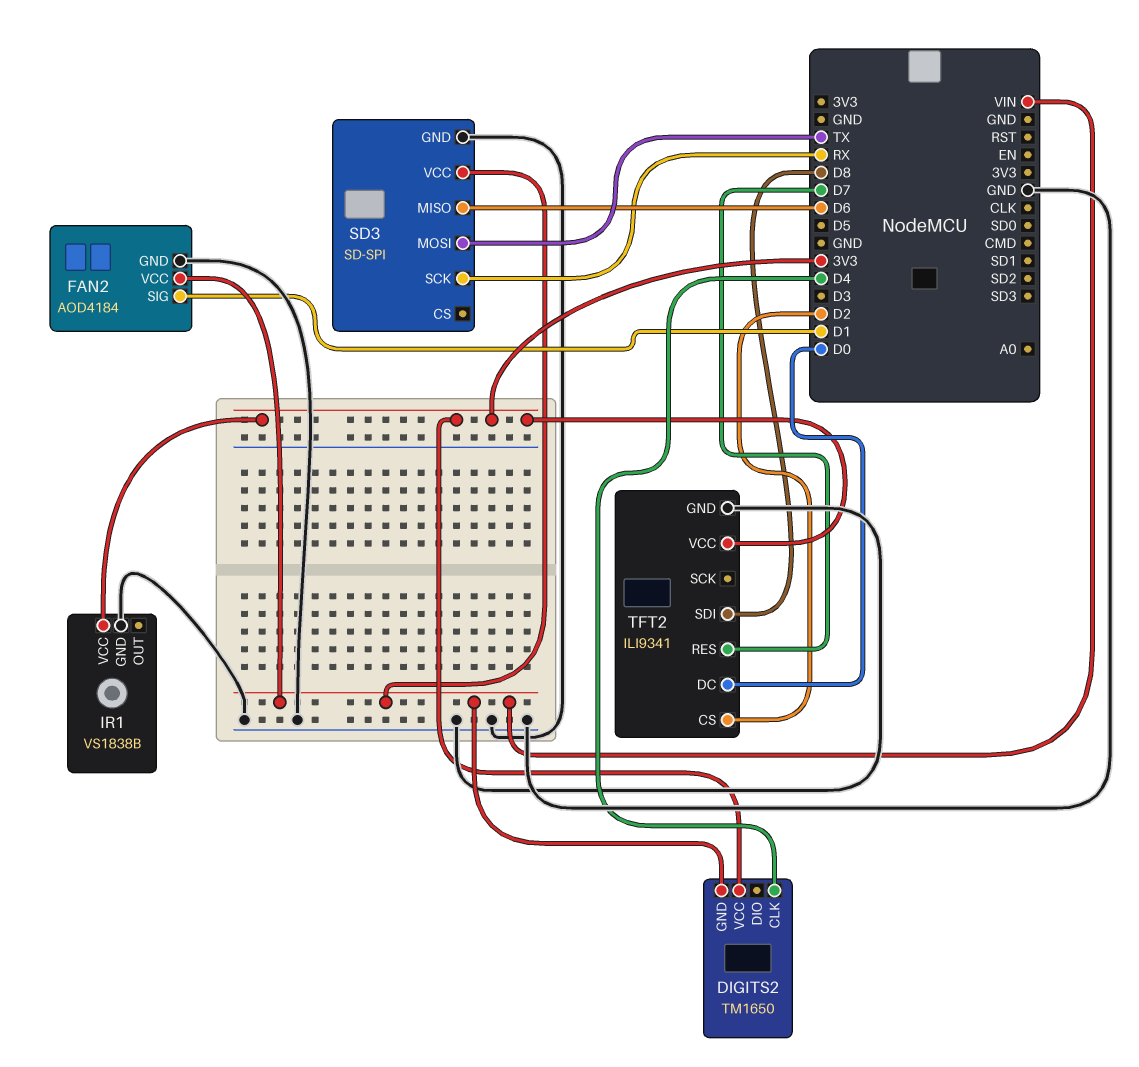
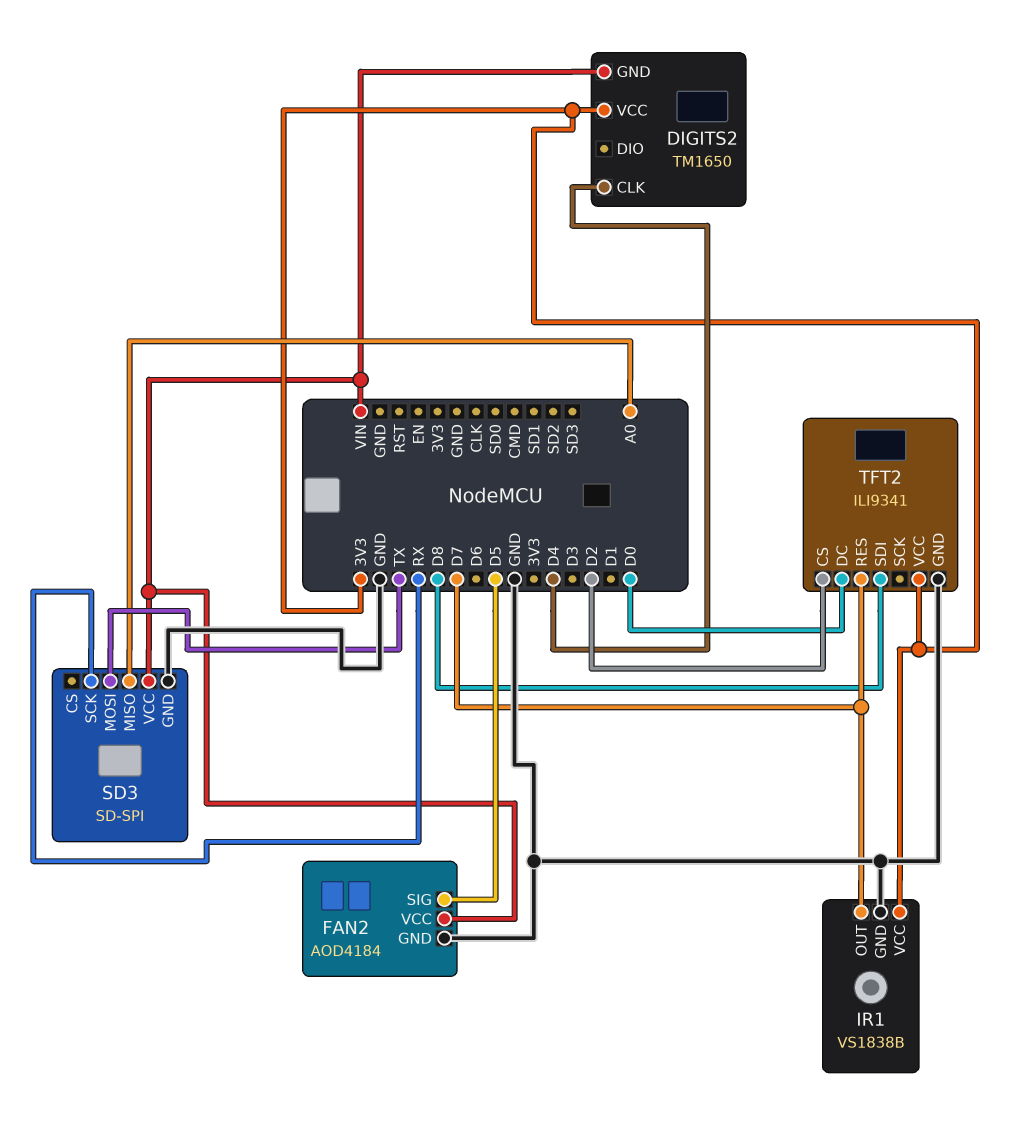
FAN2 pin SIG: D1 -> D5
IR1 pin OUT: none -> D7
SD3 pin MISO: D6 -> A0

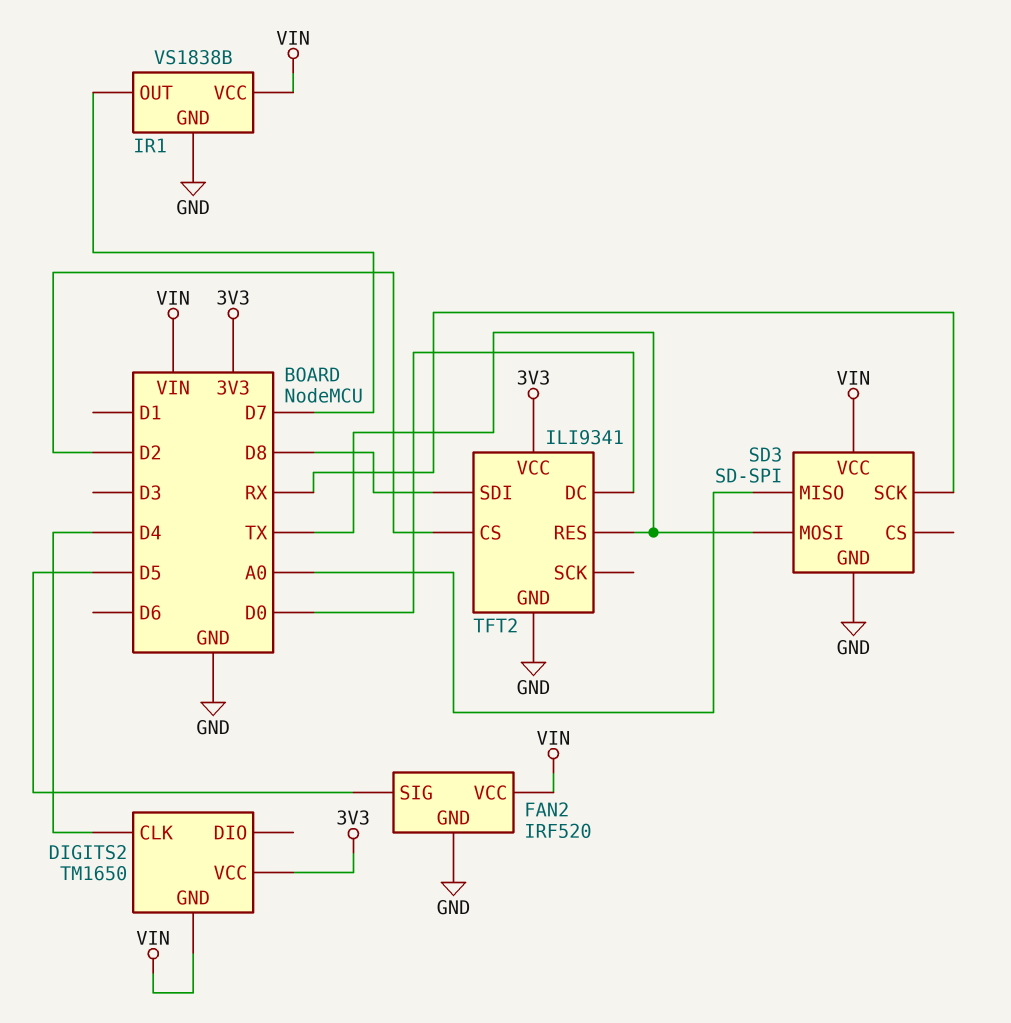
FAN2: AOD4184 -> IRF520
IR1 pin VCC: 3V3 -> VIN
TFT2 pin RES: D7 -> TX

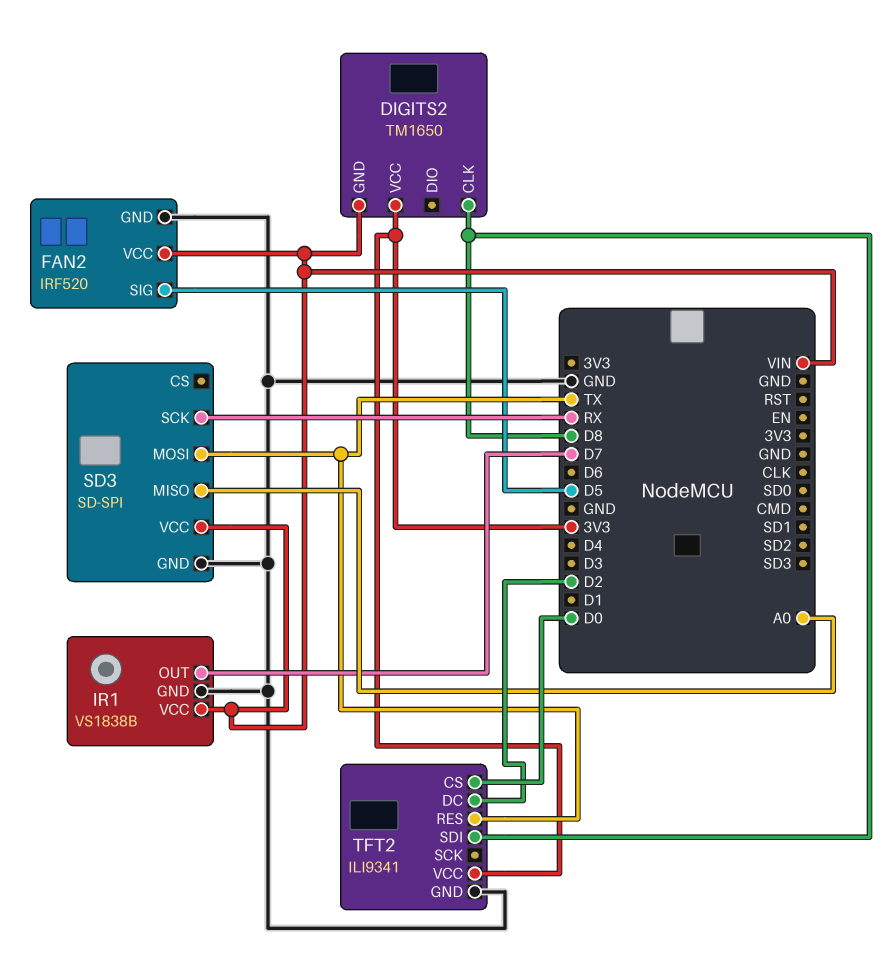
DIGITS2 pin CLK: D4 -> D8
TFT2 pin CS: D2 -> D0
TFT2 pin DC: D0 -> D2

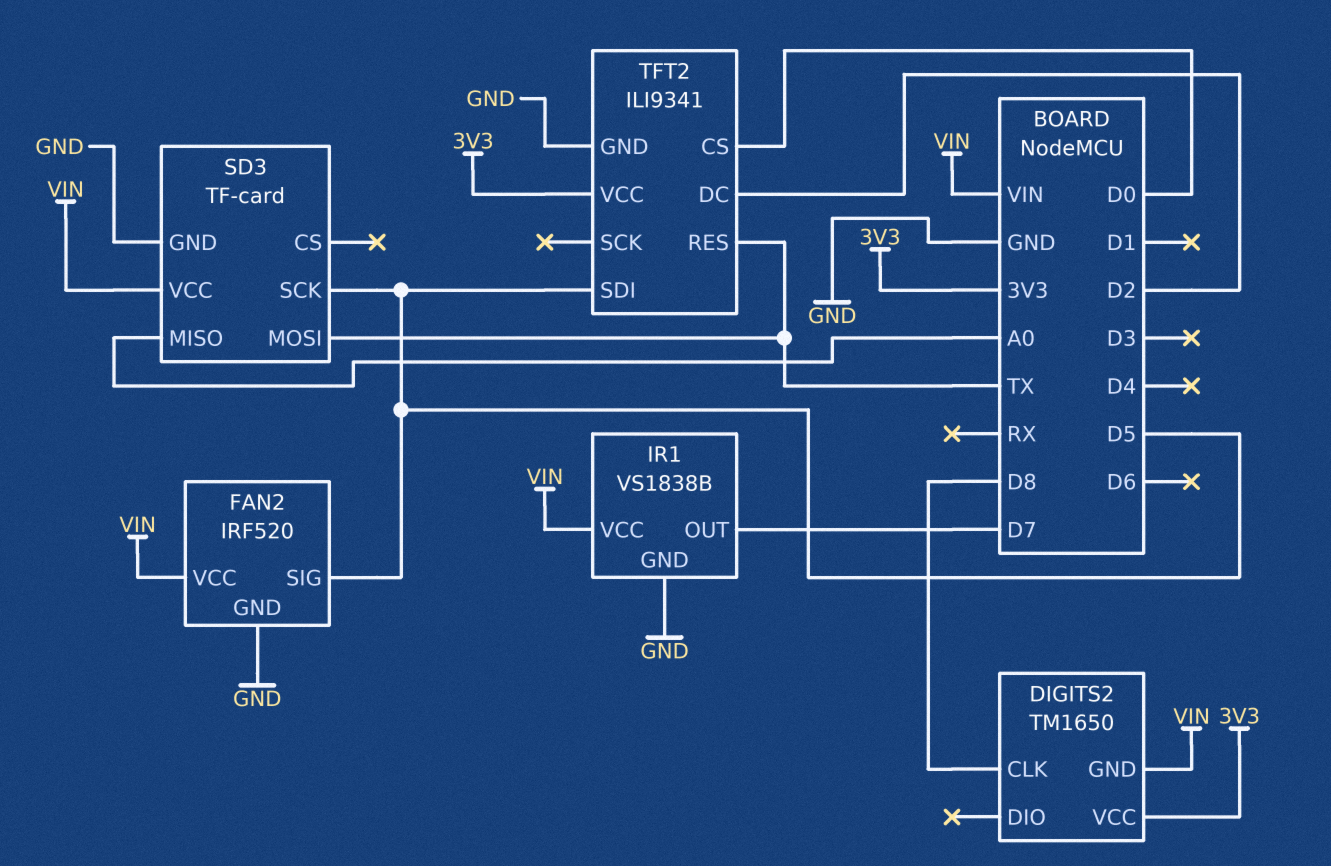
SD3: SD-SPI -> TF-card
SD3 pin SCK: RX -> D5
TFT2 pin SDI: D8 -> D5

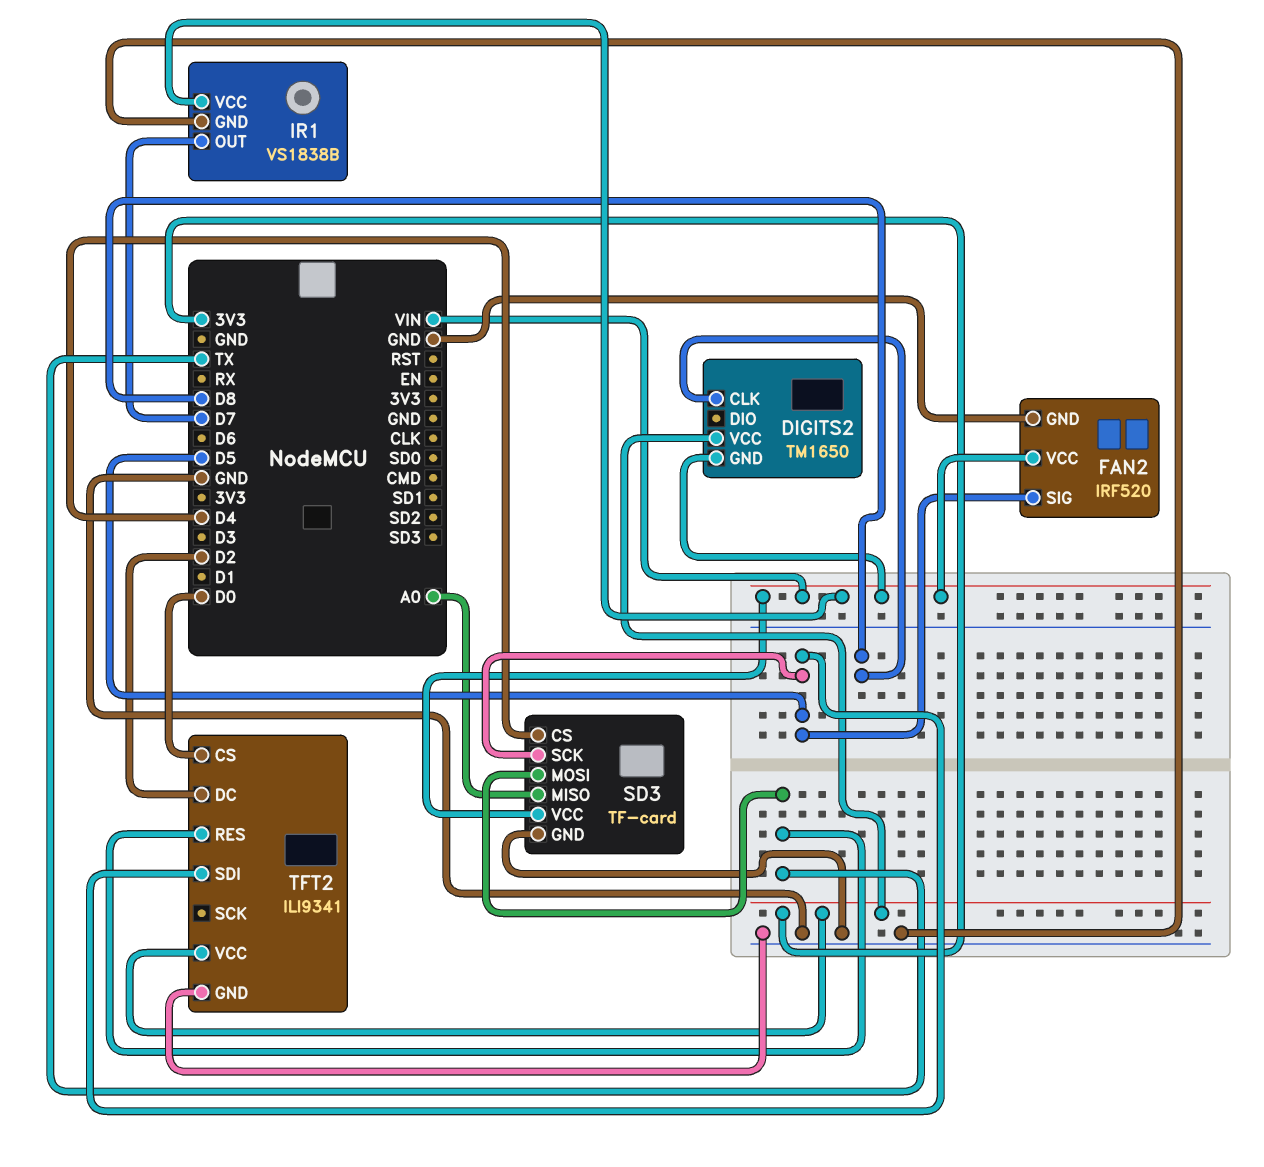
SD3 pin CS: none -> D4

